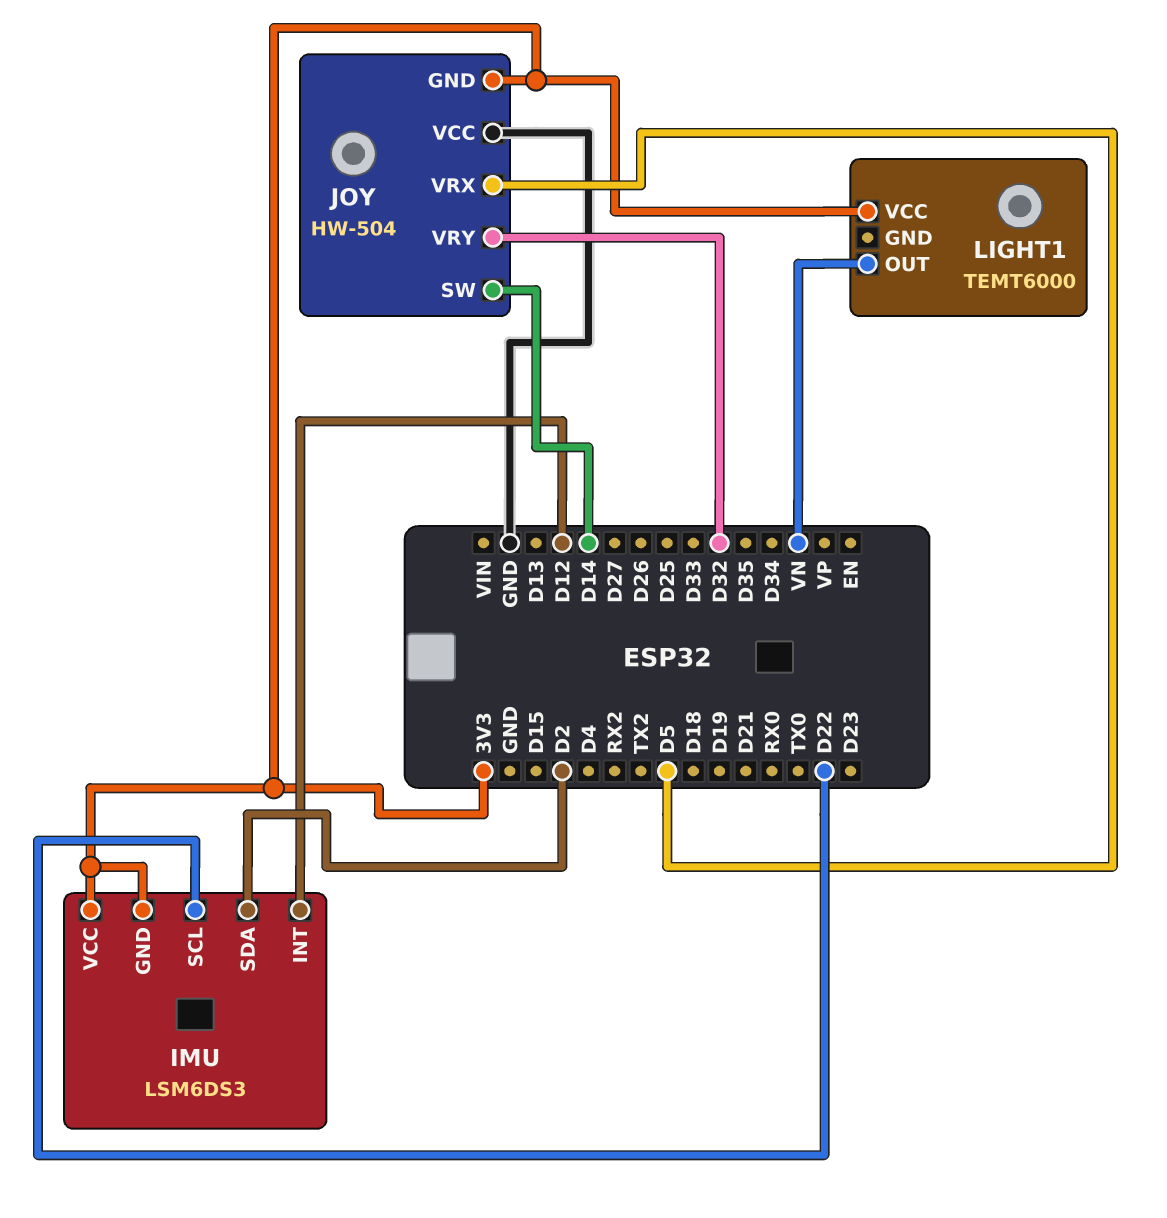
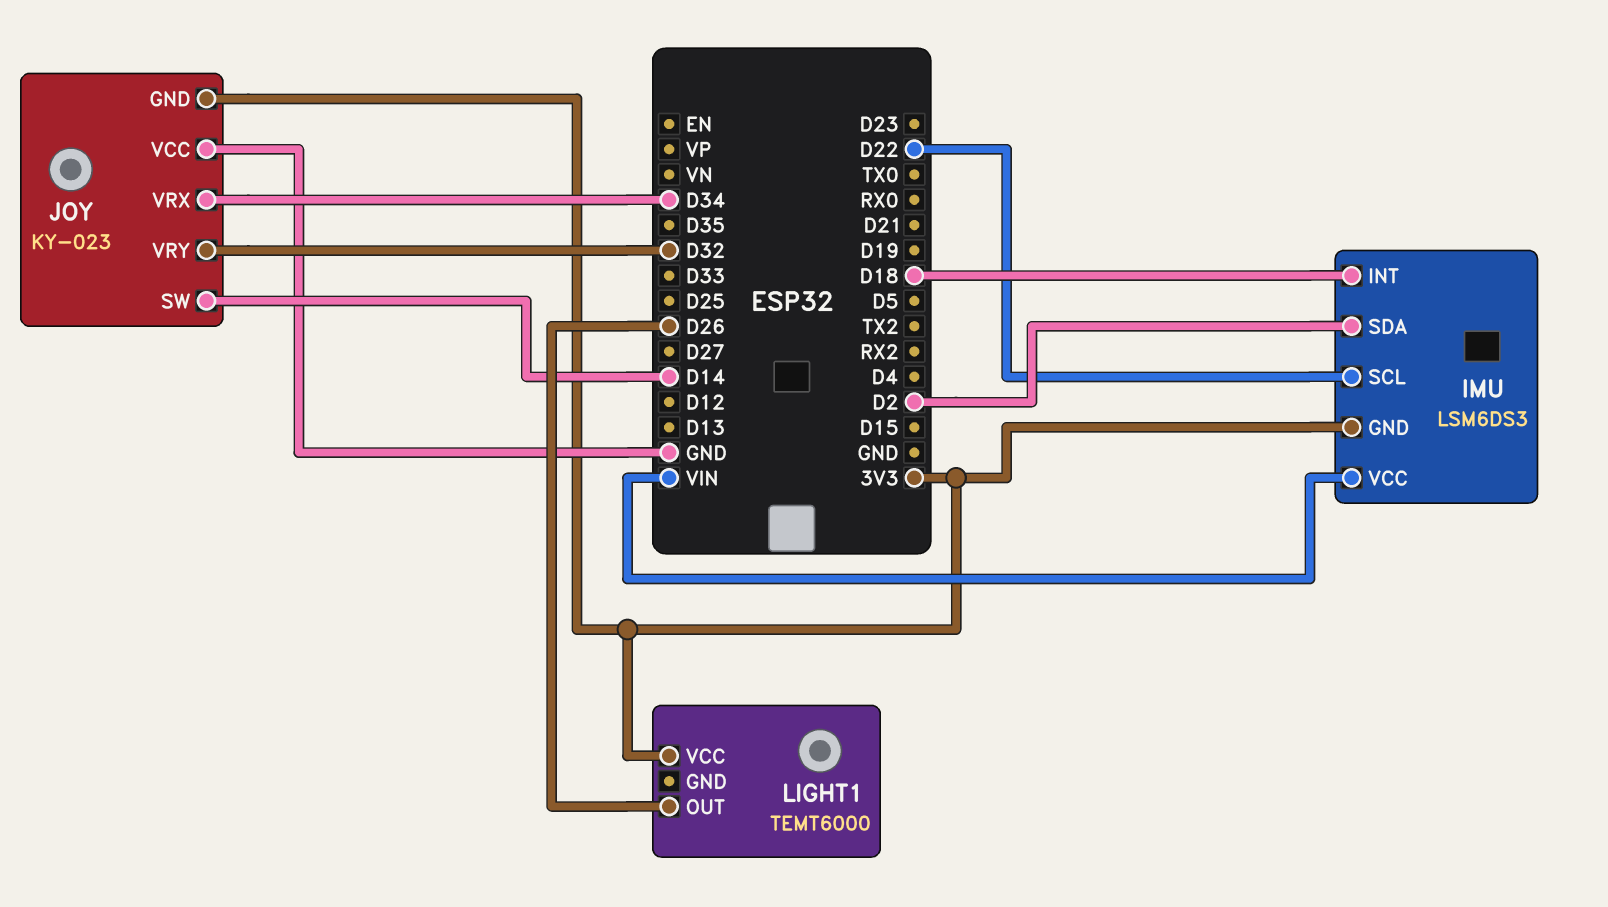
IMU pin INT: D12 -> D18
IMU pin VCC: 3V3 -> VIN
JOY: HW-504 -> KY-023
JOY pin VRX: D5 -> D34
LIGHT1 pin OUT: VN -> D26

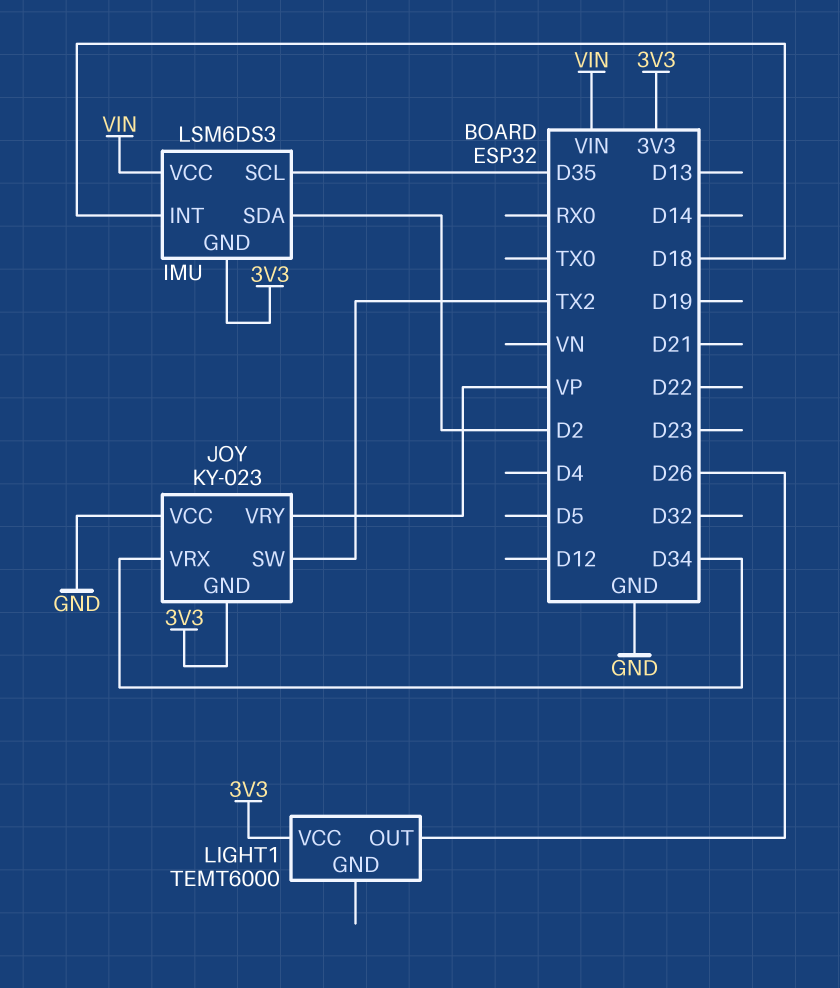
IMU pin SCL: D22 -> D35
JOY pin SW: D14 -> TX2
JOY pin VRY: D32 -> VP

